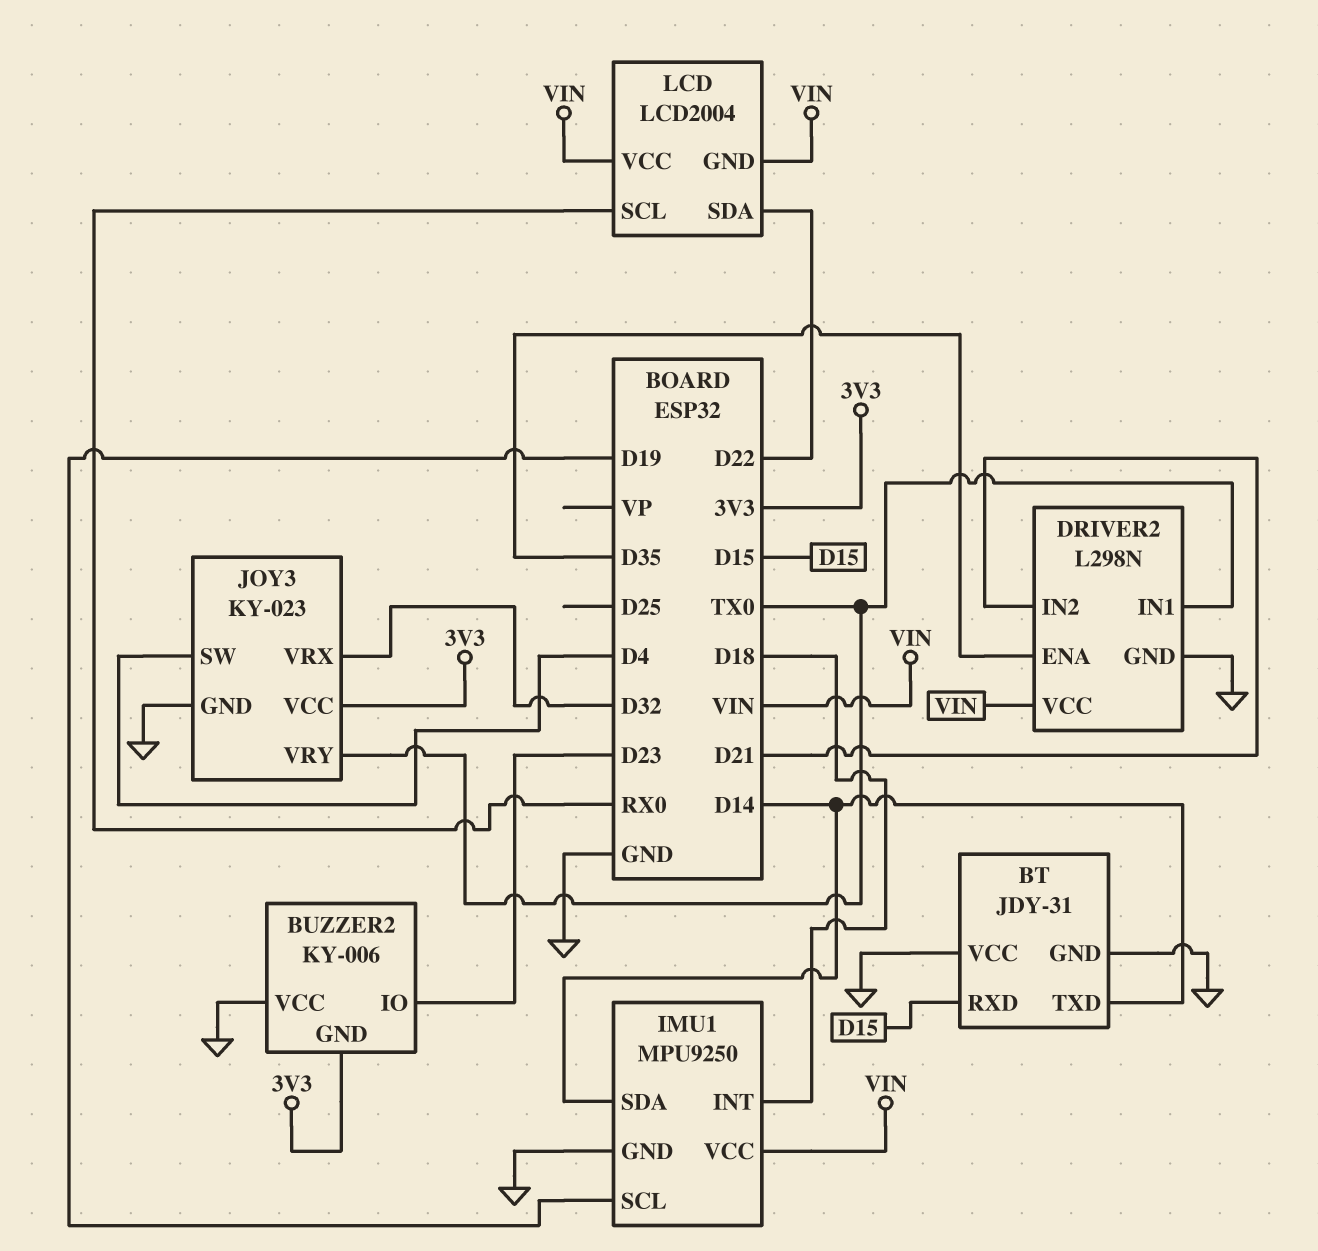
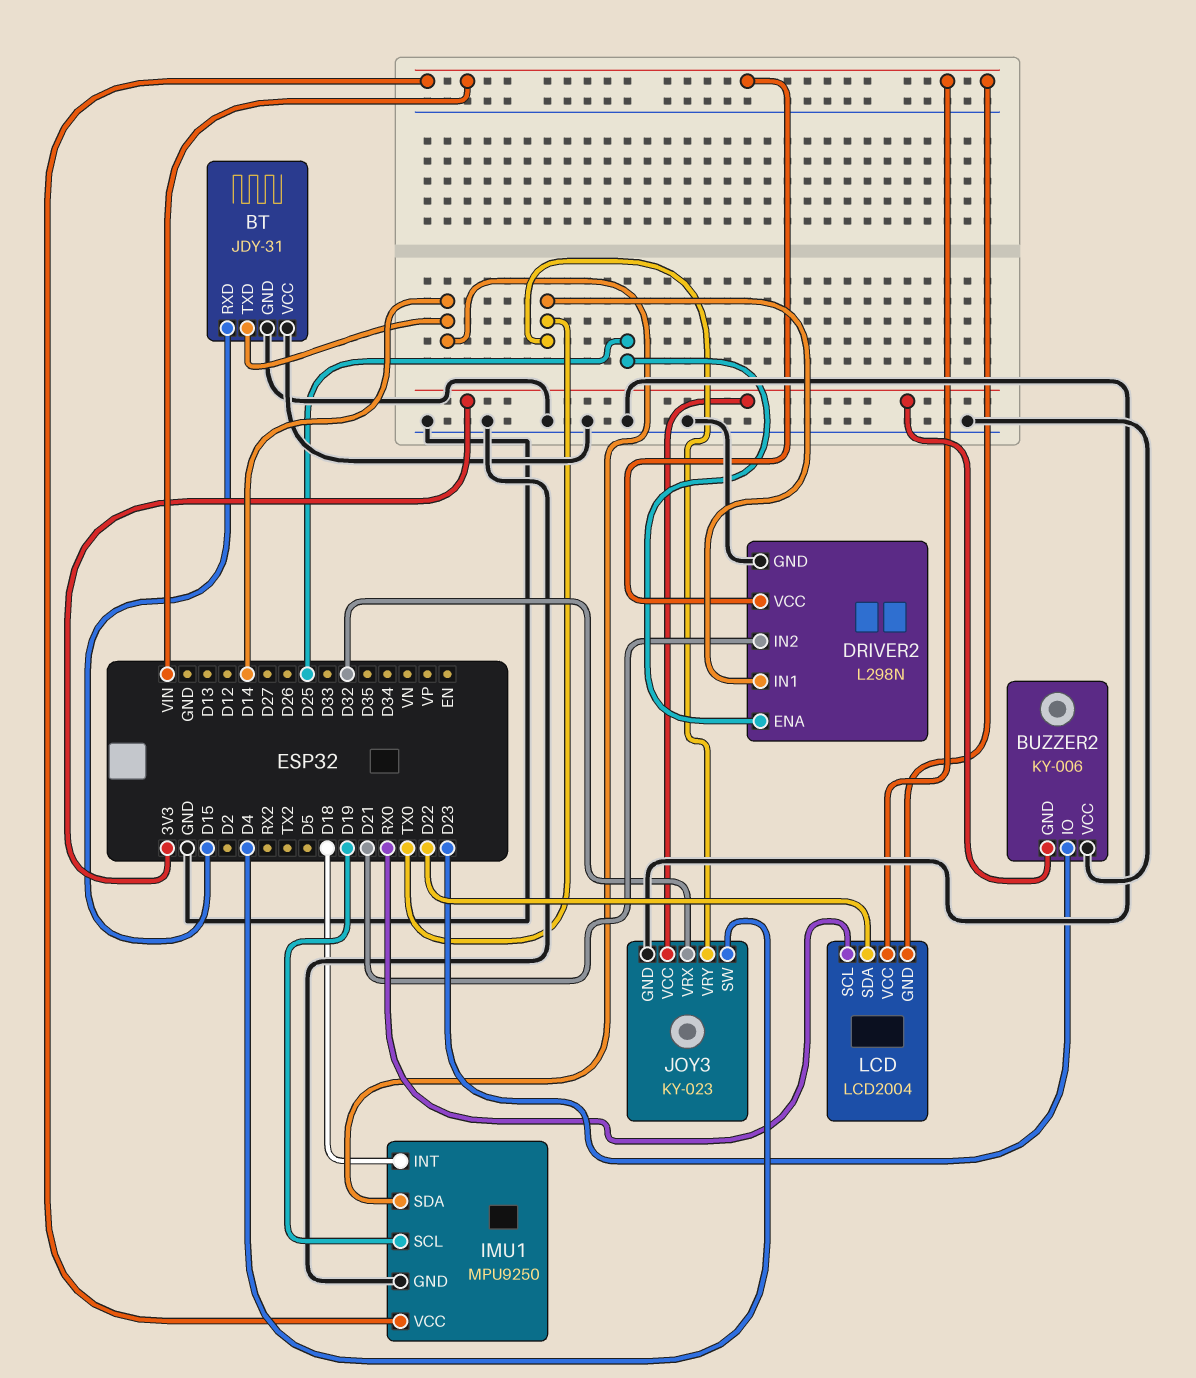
DRIVER2 pin ENA: D35 -> D25

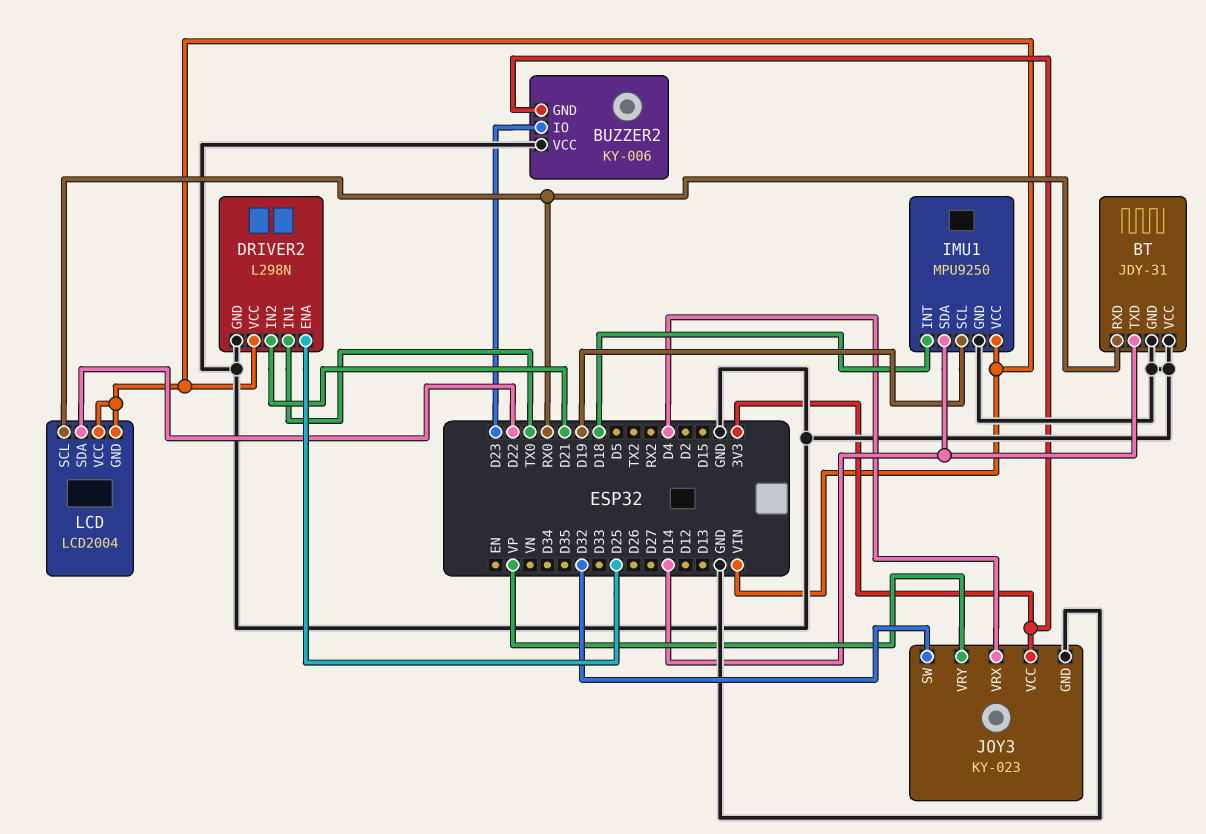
BT pin RXD: D15 -> RX0
JOY3 pin SW: D4 -> D32
JOY3 pin VRX: D32 -> D4
JOY3 pin VRY: TX0 -> VP

